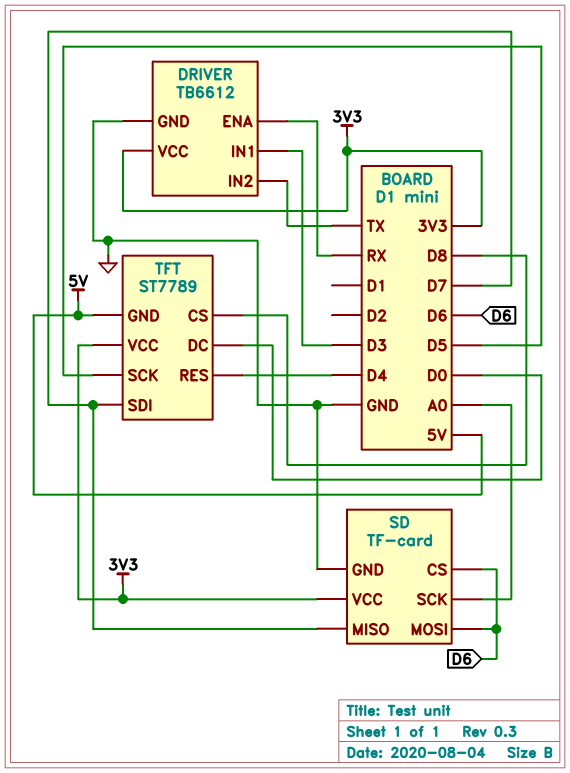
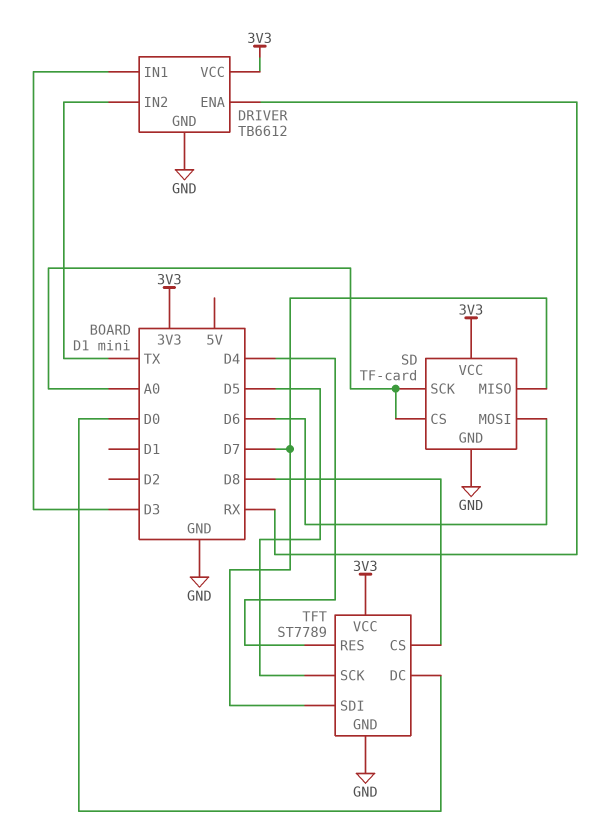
SD pin CS: D6 -> A0
TFT pin GND: 5V -> GND

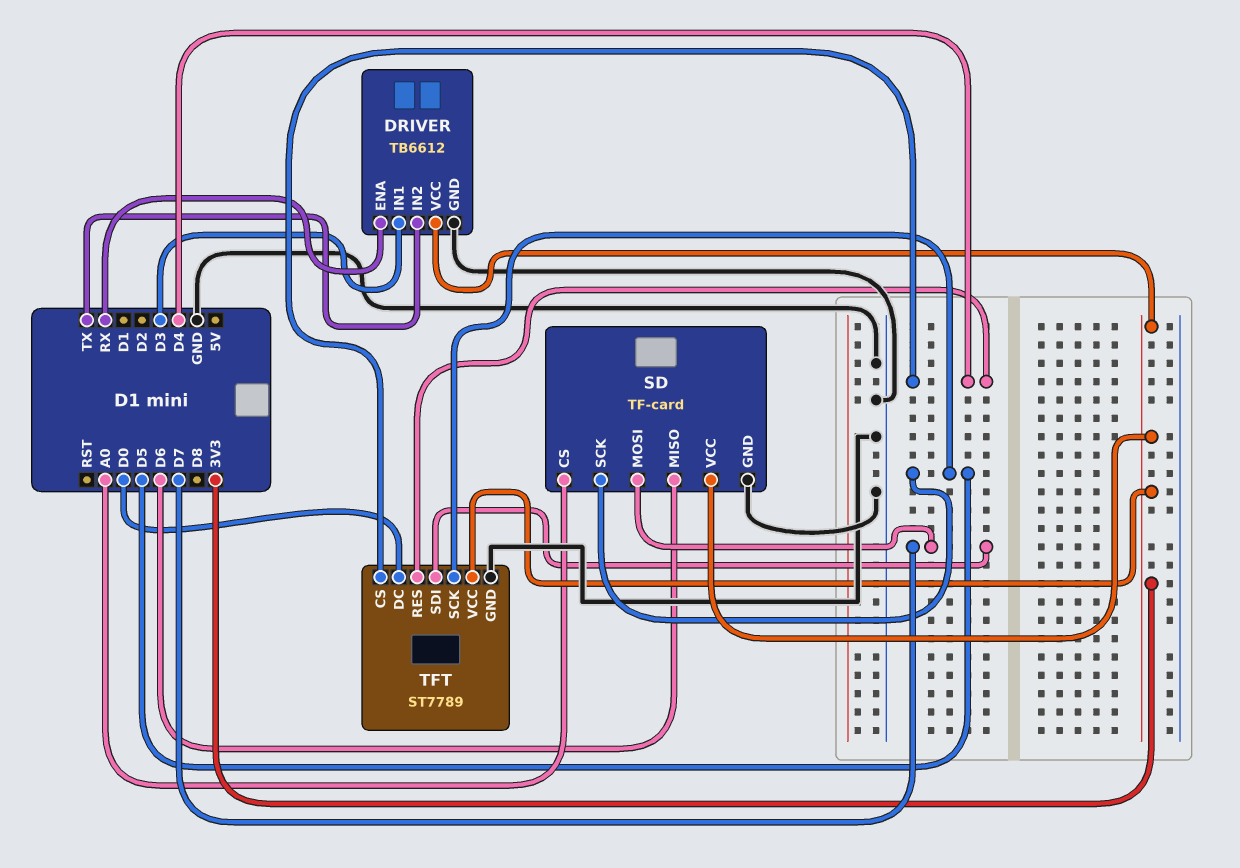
SD pin MISO: D7 -> D6
SD pin MOSI: D6 -> D7
SD pin SCK: A0 -> D5
TFT pin CS: D8 -> D4

